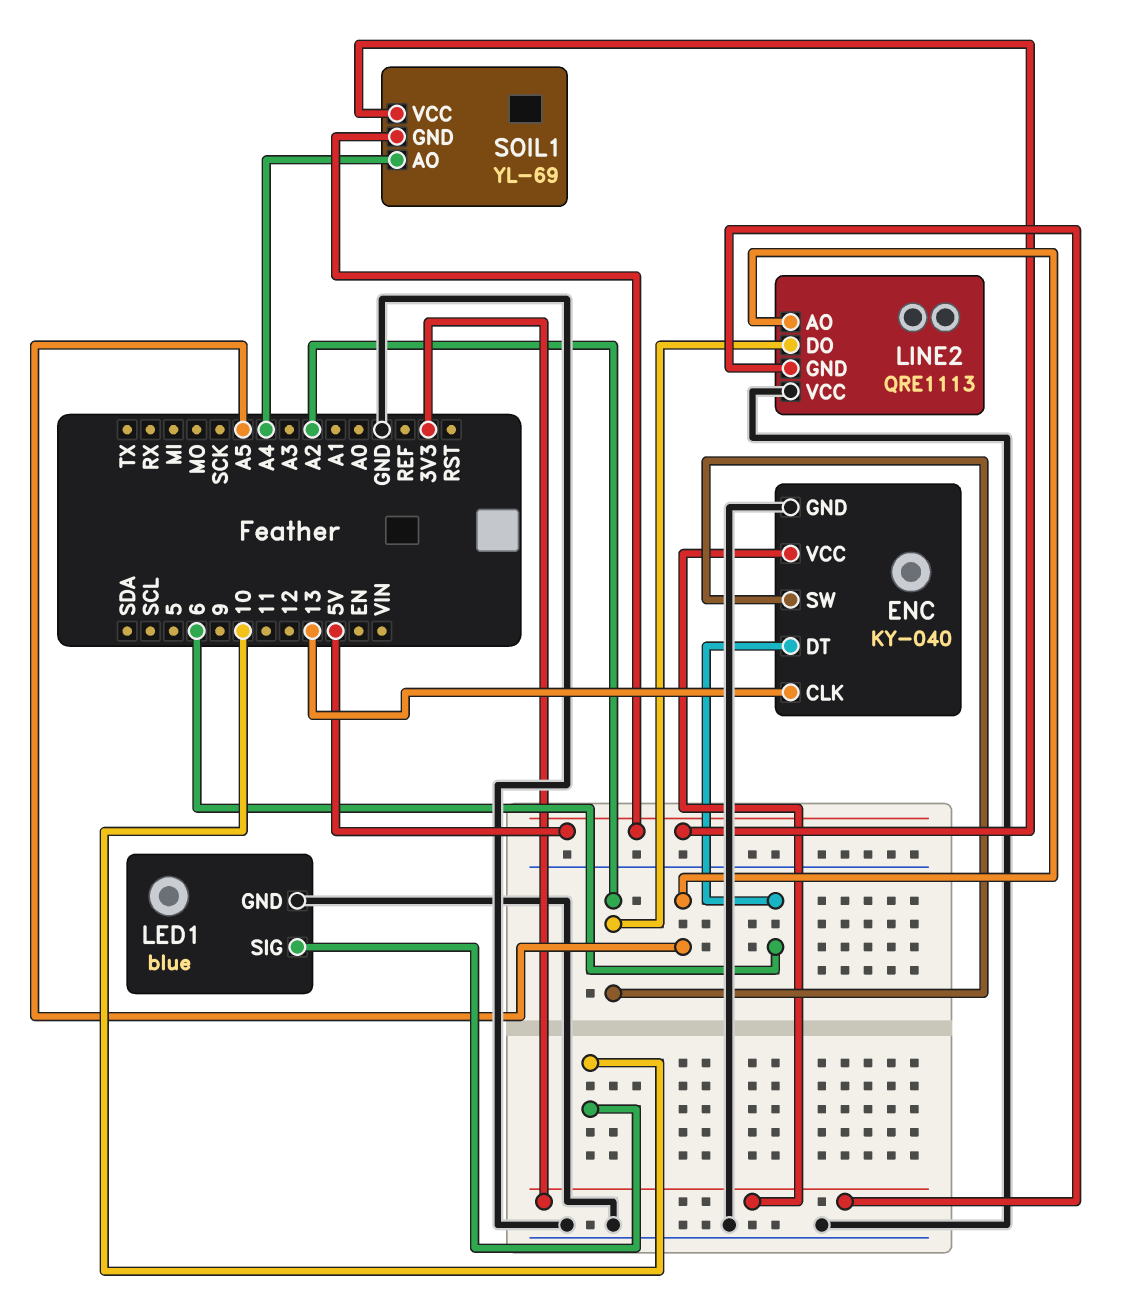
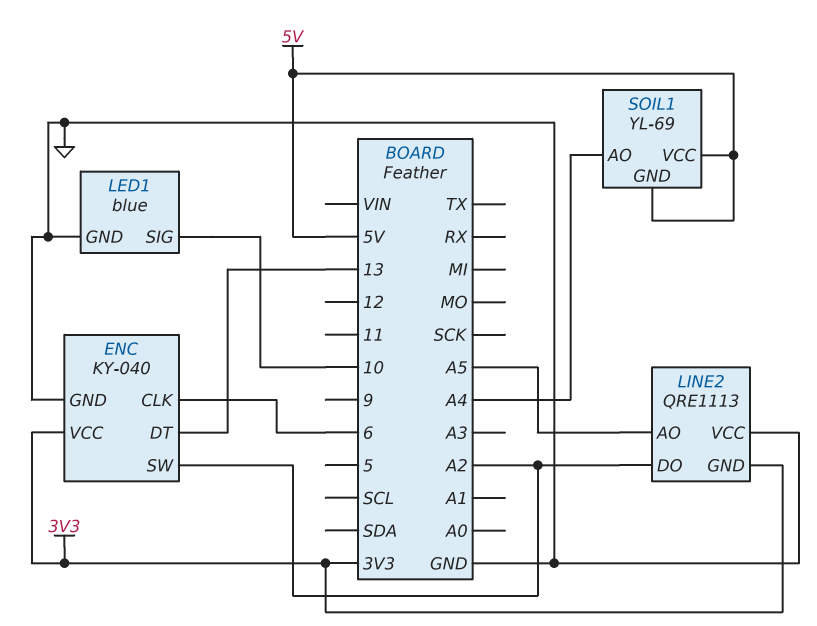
ENC pin CLK: 13 -> 6
ENC pin DT: 6 -> 13

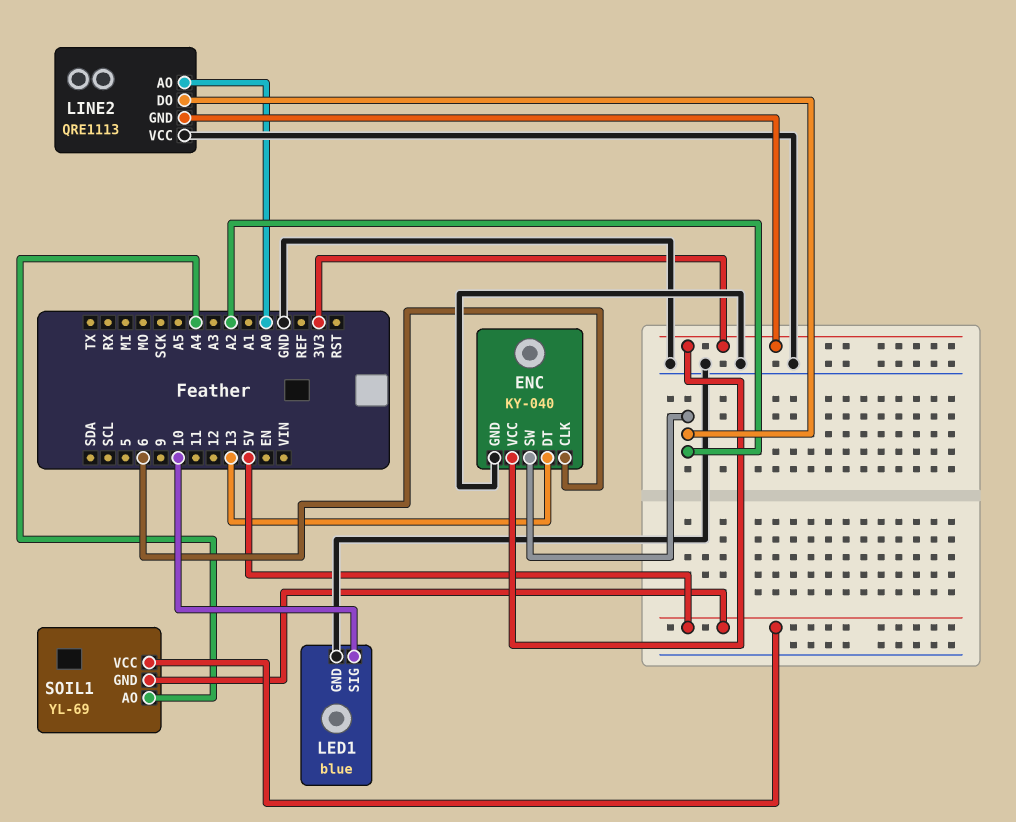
LINE2 pin AO: A5 -> A0

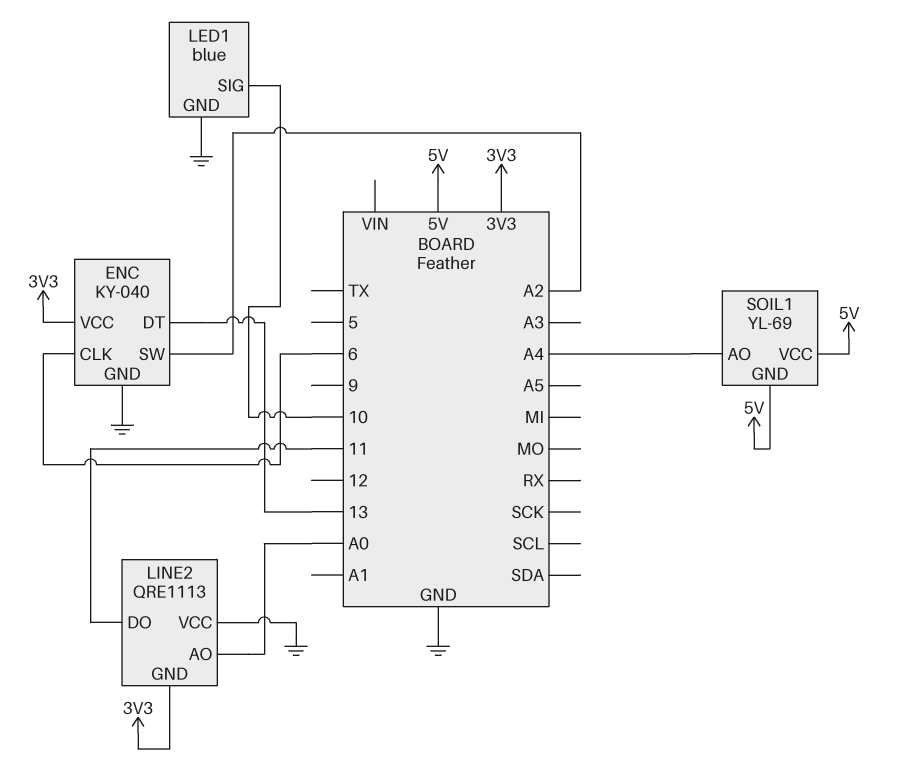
LINE2 pin DO: A2 -> 11

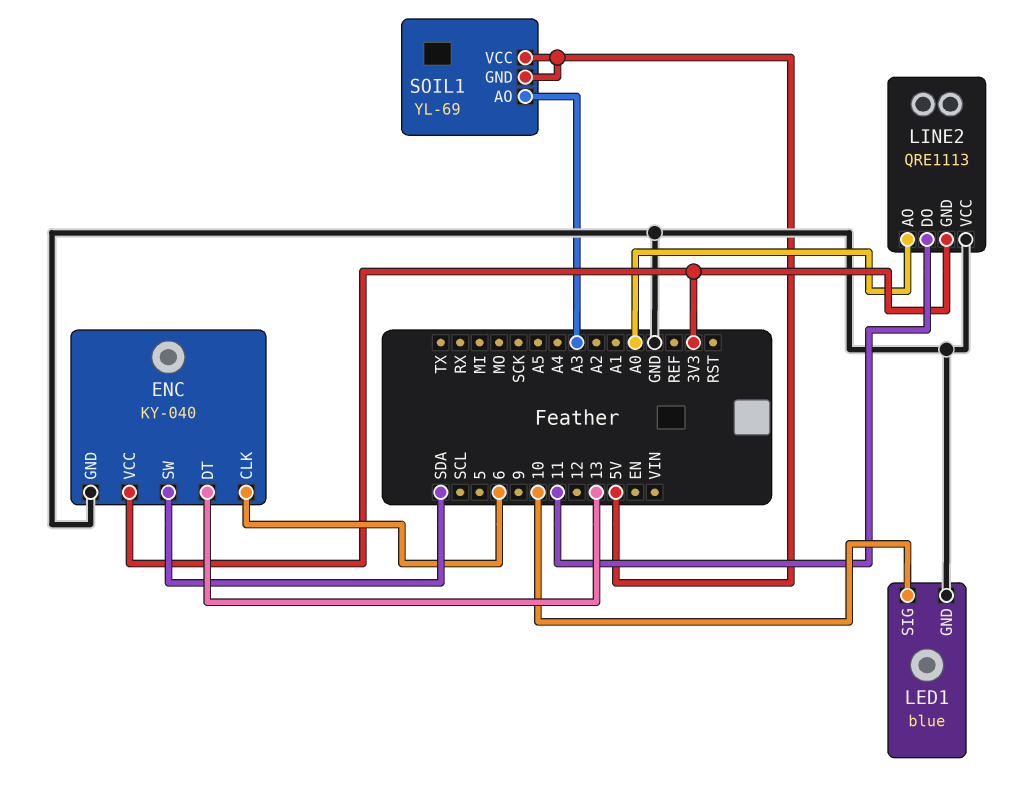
ENC pin SW: A2 -> SDA
SOIL1 pin AO: A4 -> A3

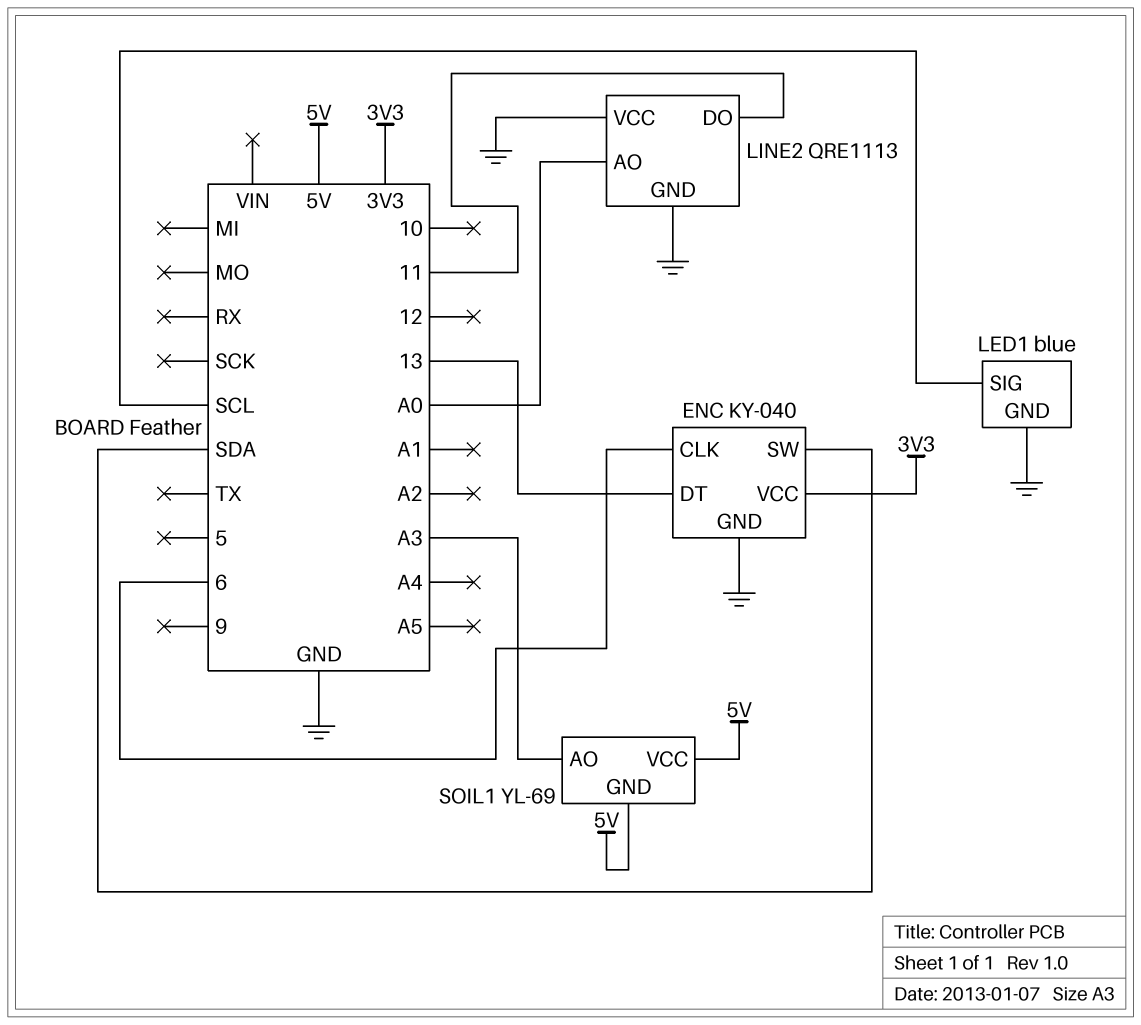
LED1 pin SIG: 10 -> SCL
LINE2 pin GND: 3V3 -> GND

